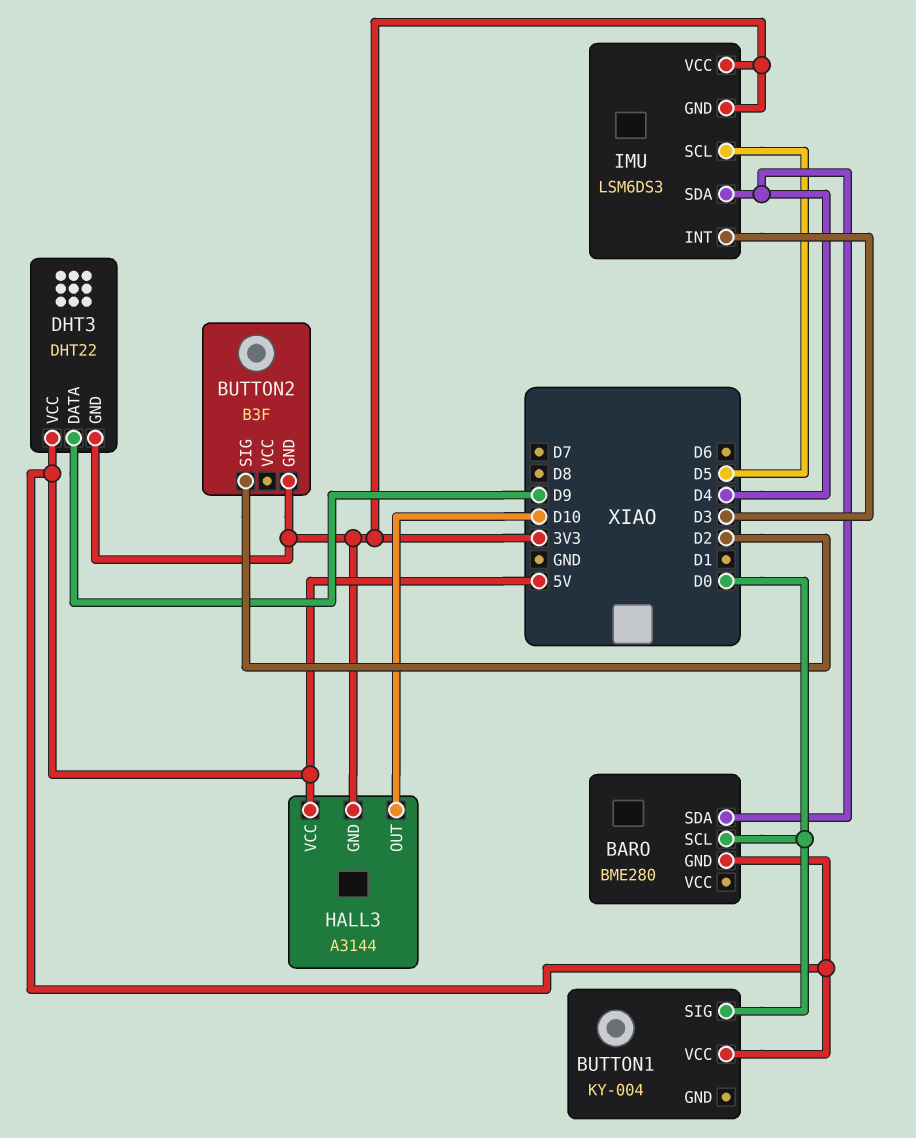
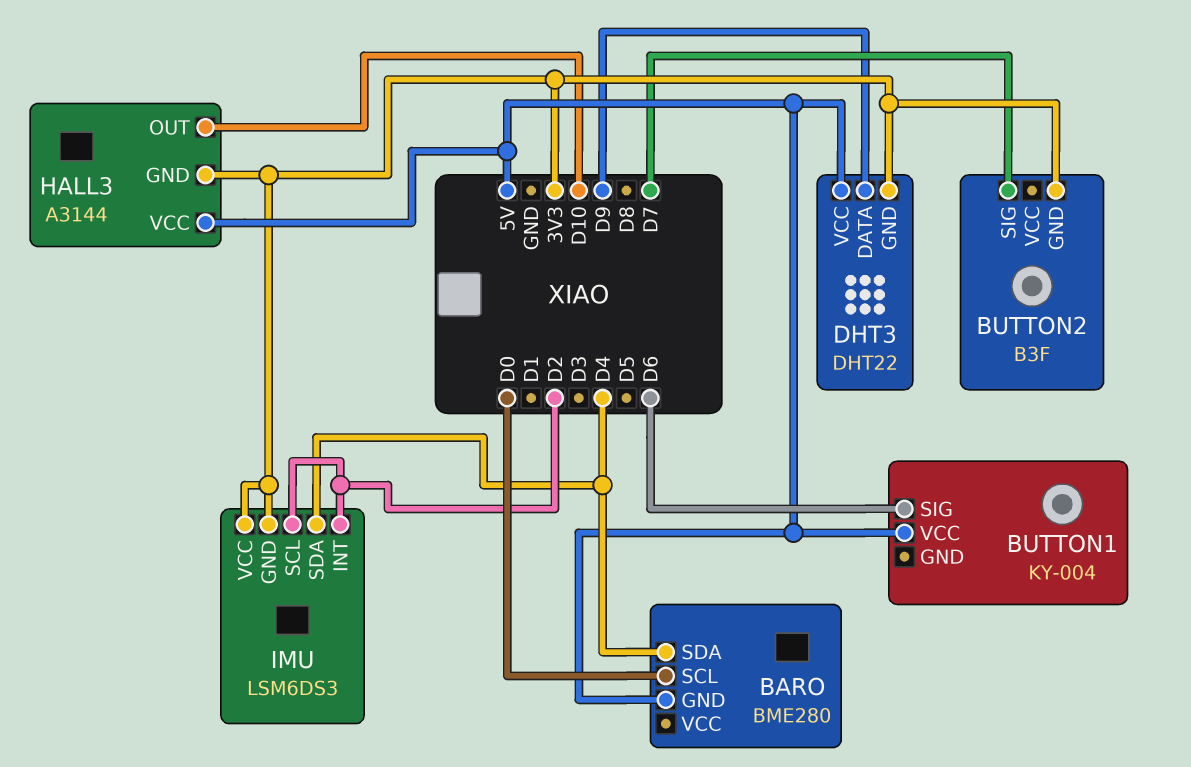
BUTTON1 pin SIG: D0 -> D6
BUTTON2 pin SIG: D2 -> D7
IMU pin INT: D3 -> D2
IMU pin SCL: D5 -> D2

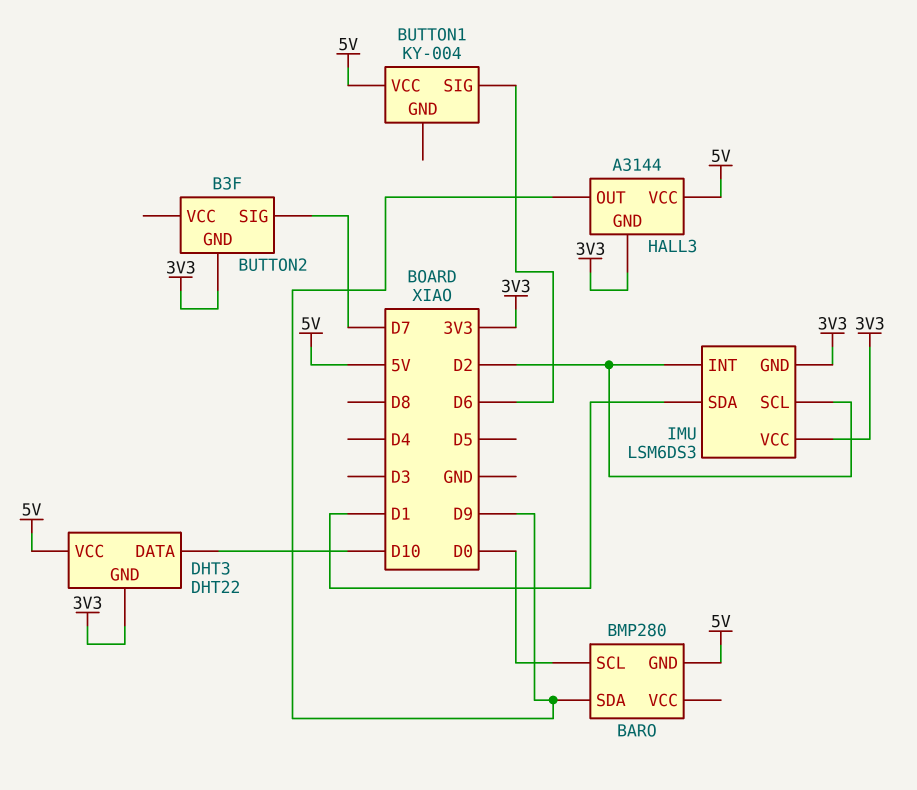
BARO: BME280 -> BMP280
BARO pin SDA: D4 -> D9
DHT3 pin DATA: D9 -> D10
HALL3 pin OUT: D10 -> D9
IMU pin SDA: D4 -> D1

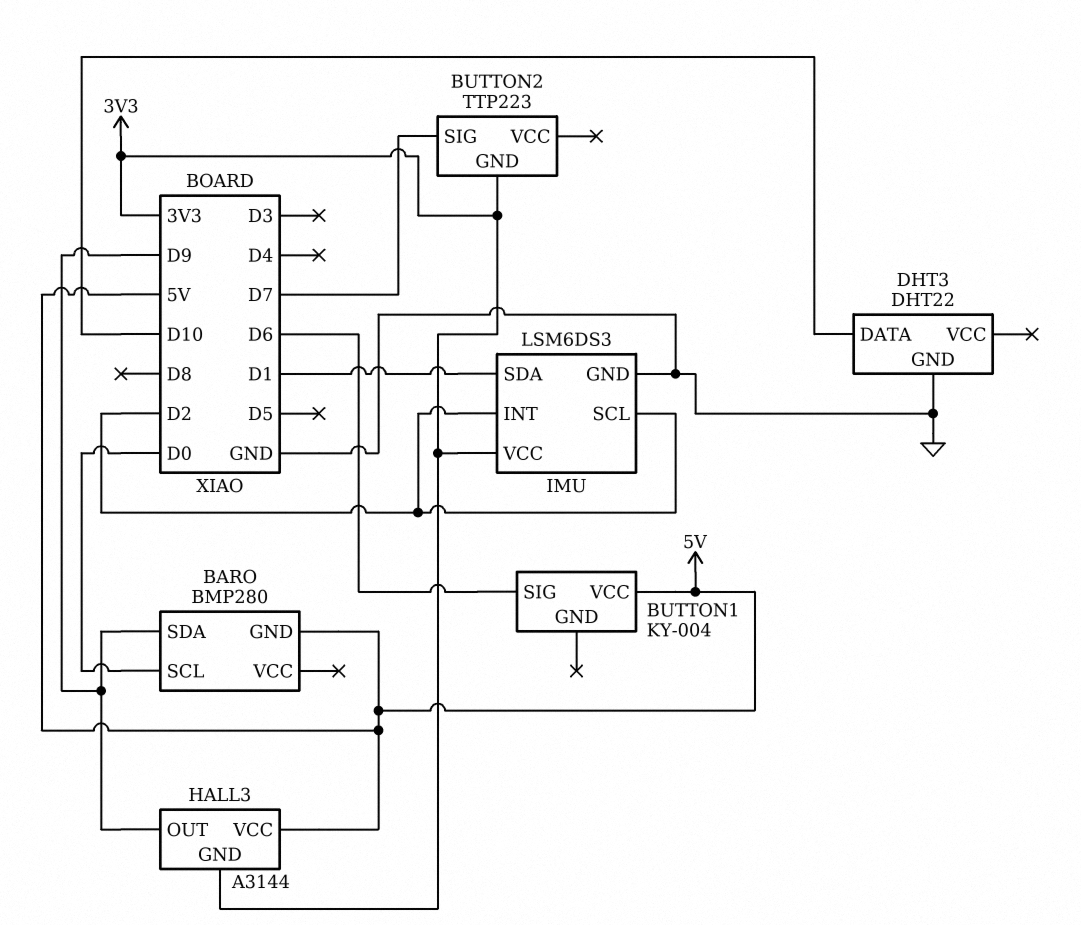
BUTTON2: B3F -> TTP223
DHT3 pin GND: 3V3 -> GND
DHT3 pin VCC: 5V -> none
IMU pin GND: 3V3 -> GND

